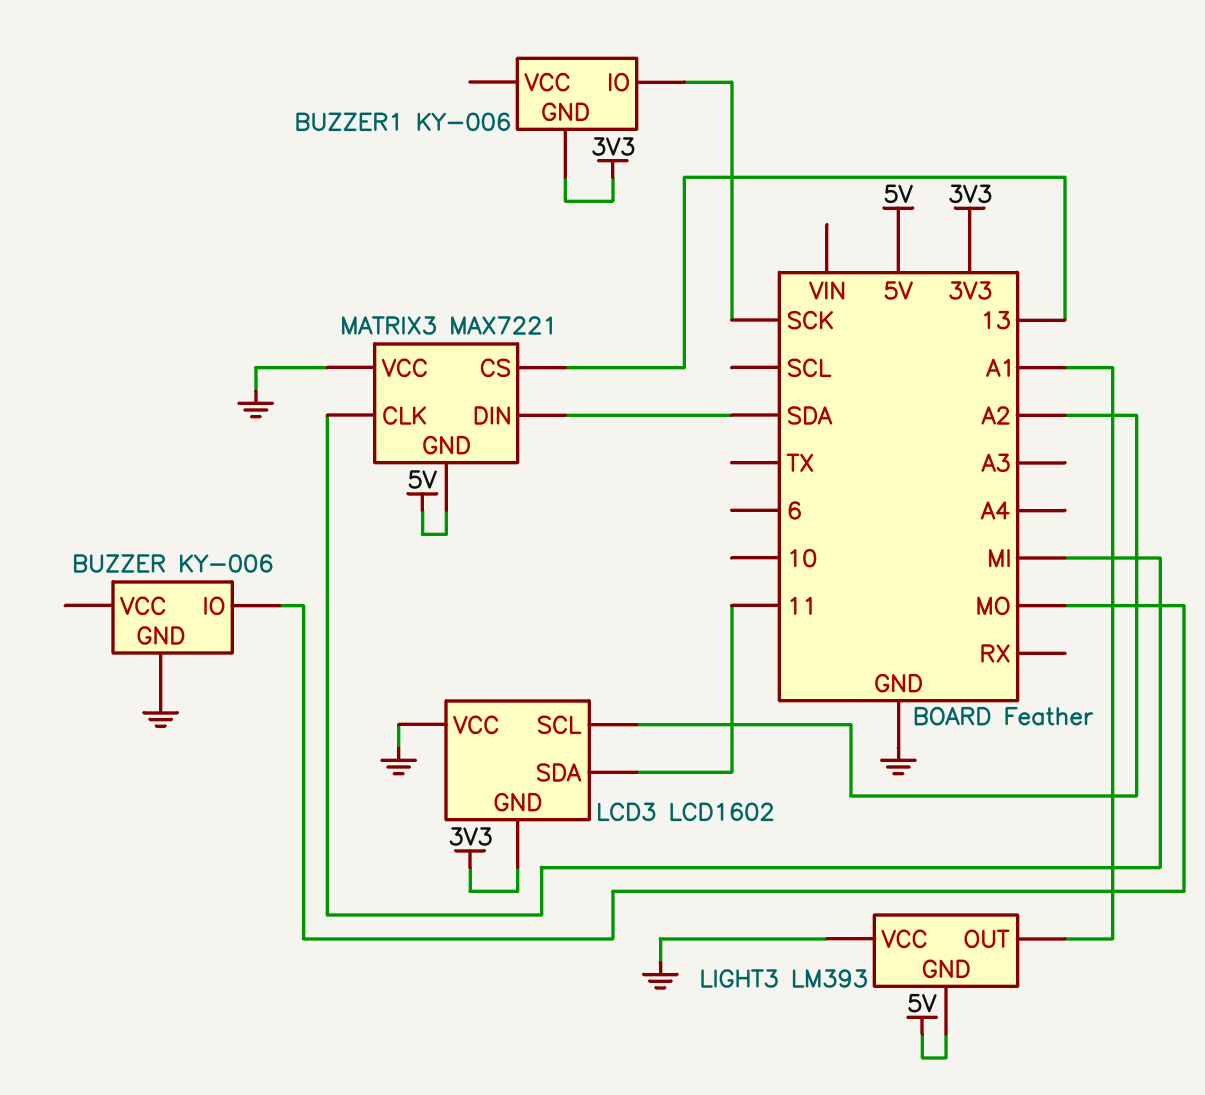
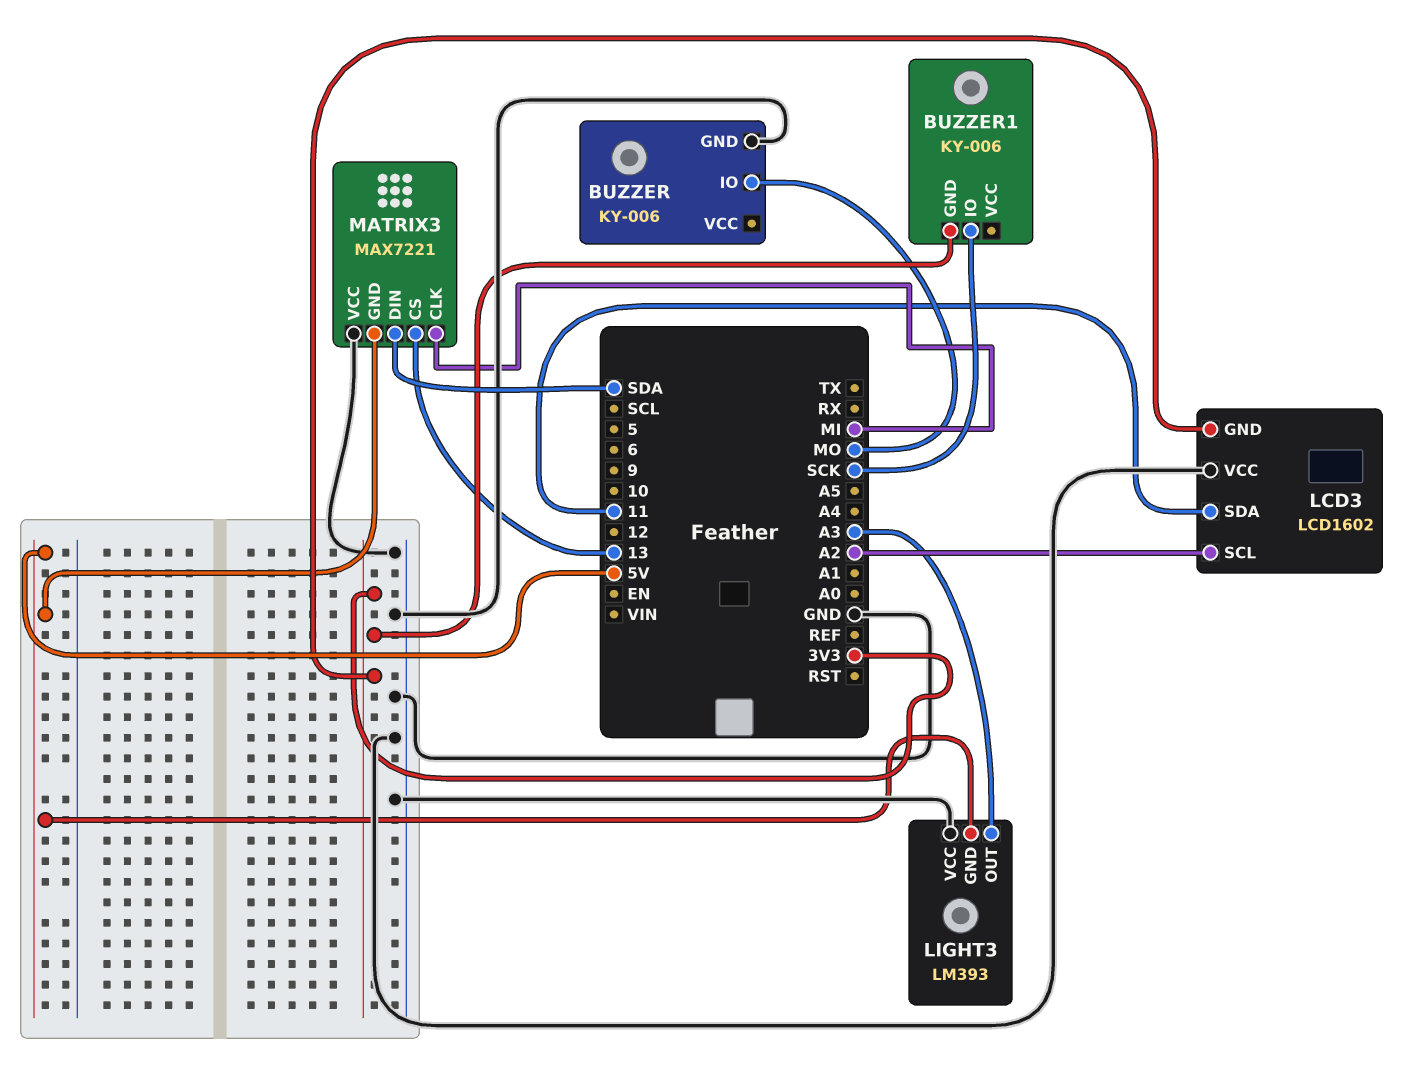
LIGHT3 pin OUT: A1 -> A3

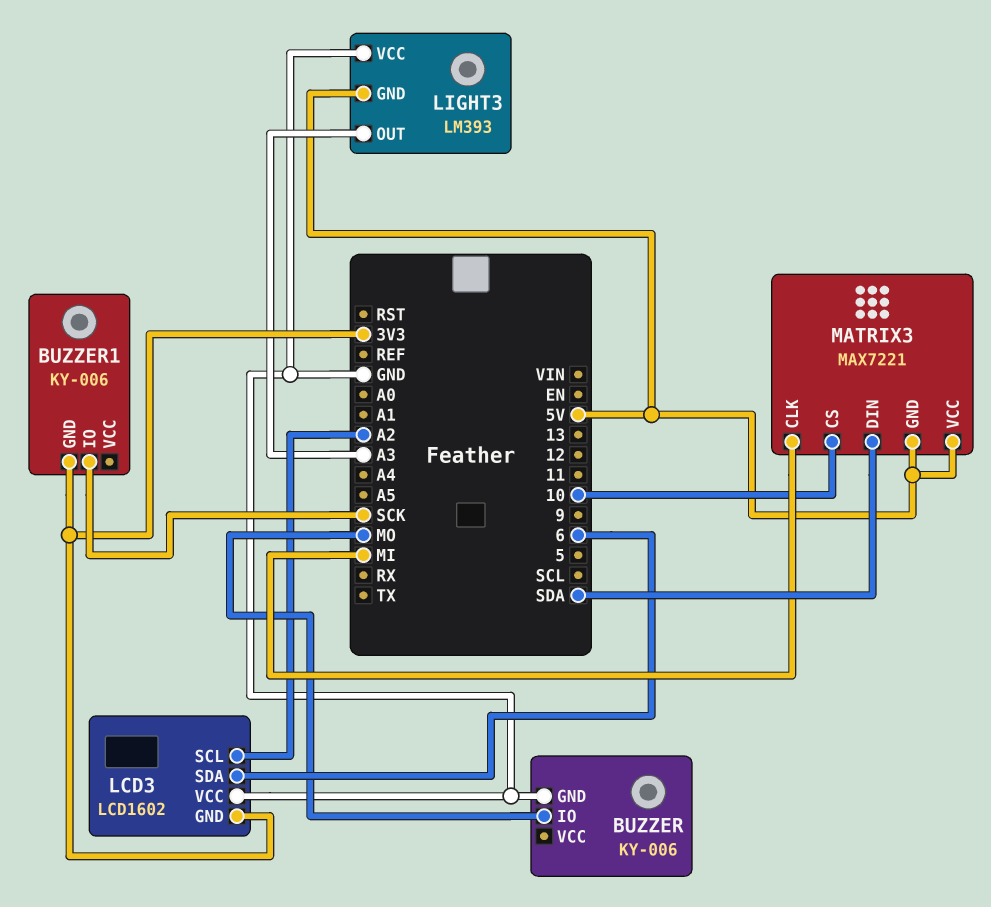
LCD3 pin SDA: 11 -> 6
MATRIX3 pin CS: 13 -> 10
MATRIX3 pin VCC: GND -> 5V

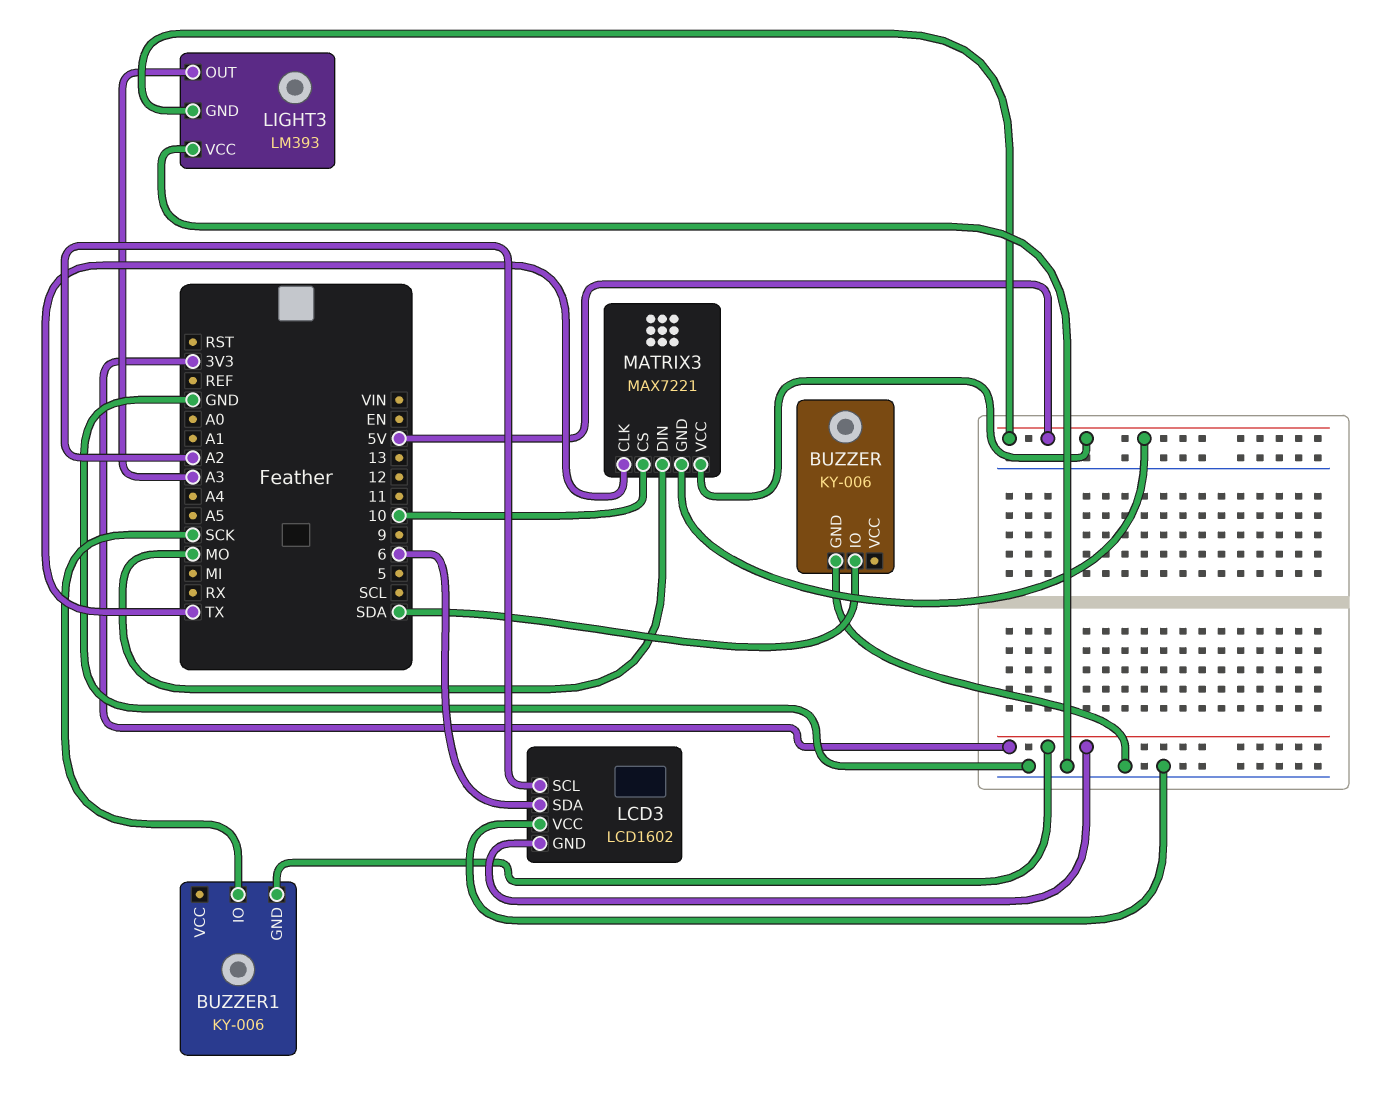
BUZZER pin IO: MO -> SDA
MATRIX3 pin CLK: MI -> TX
MATRIX3 pin DIN: SDA -> MO

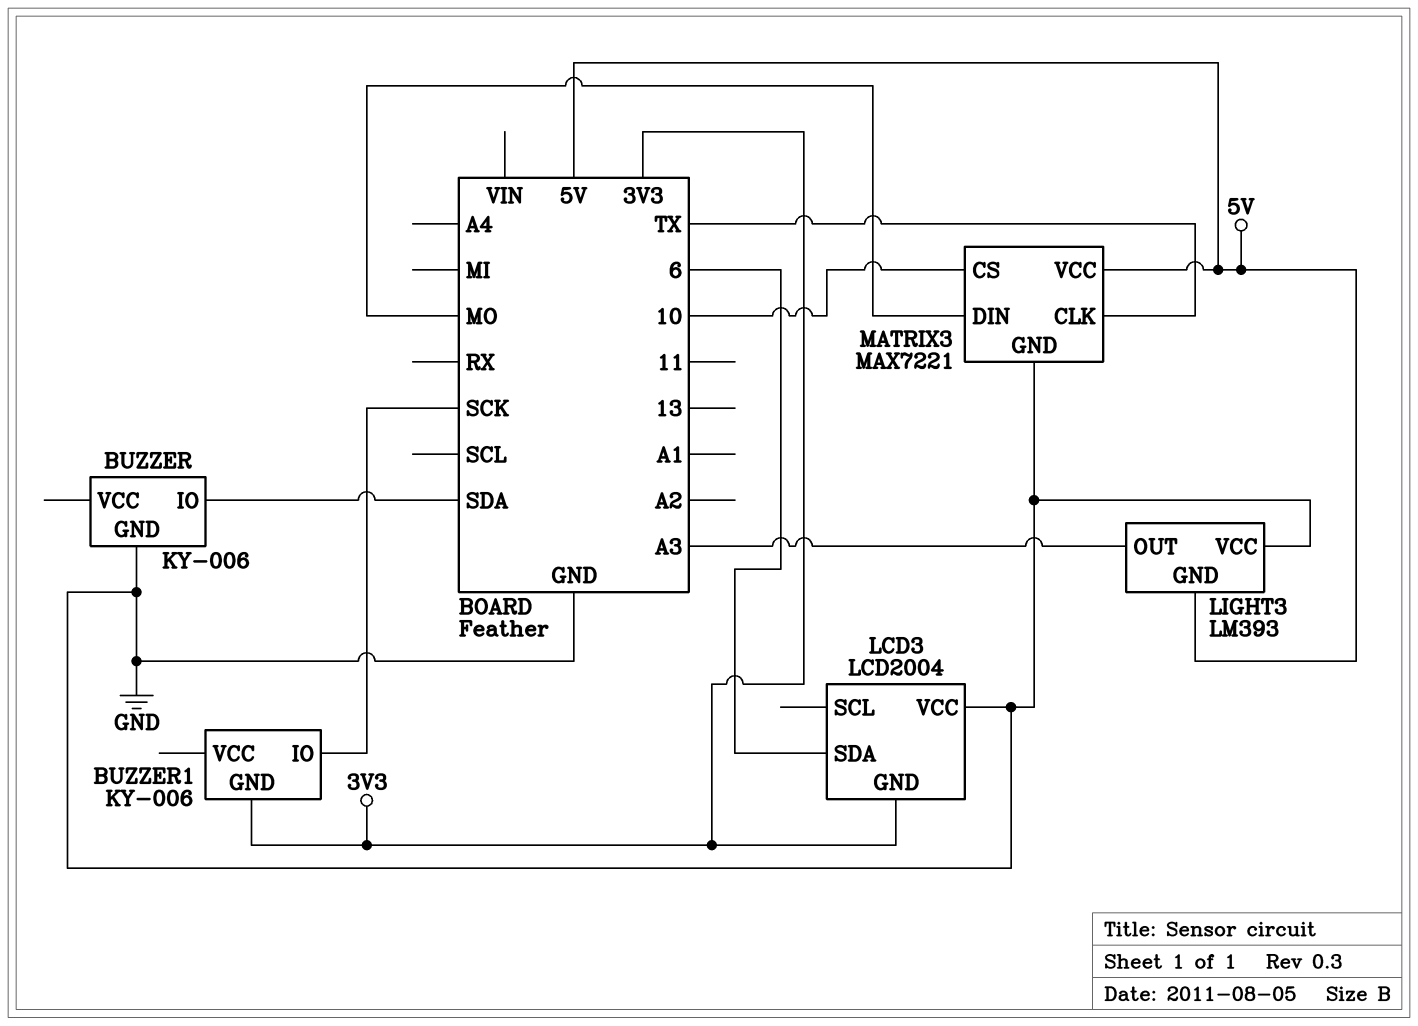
LCD3: LCD1602 -> LCD2004
LCD3 pin SCL: A2 -> none
MATRIX3 pin GND: 5V -> GND

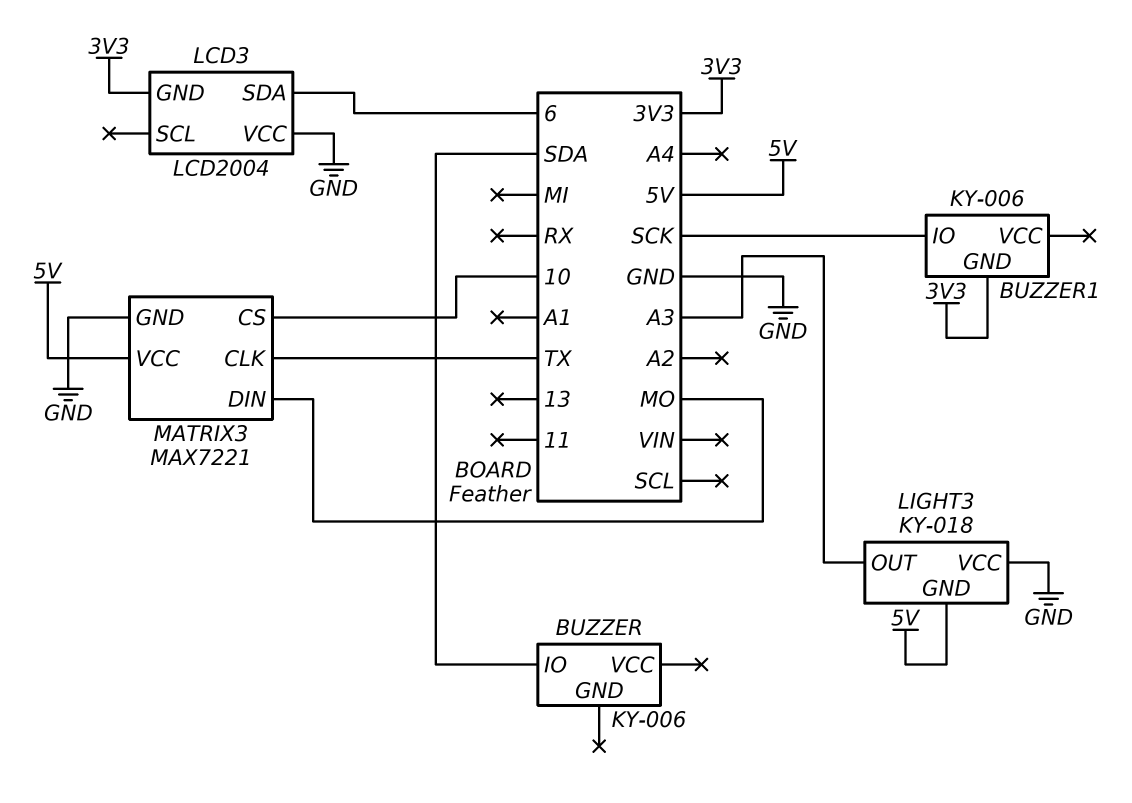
BUZZER pin GND: GND -> none
LIGHT3: LM393 -> KY-018

